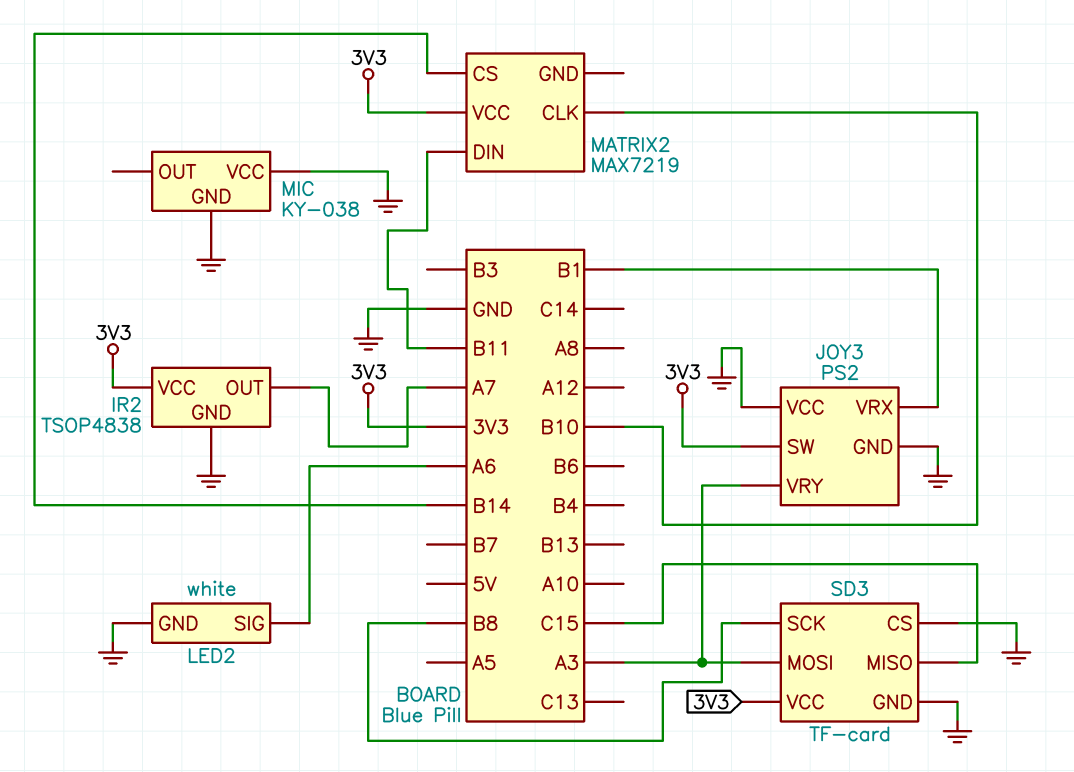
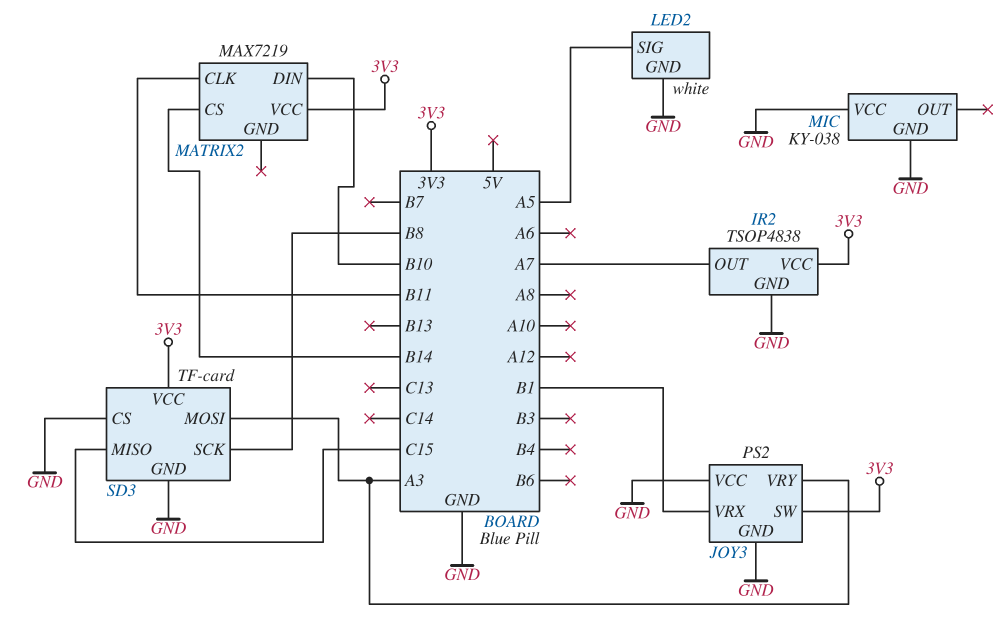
LED2 pin SIG: A6 -> A5
MATRIX2 pin CLK: B10 -> B11
MATRIX2 pin DIN: B11 -> B10

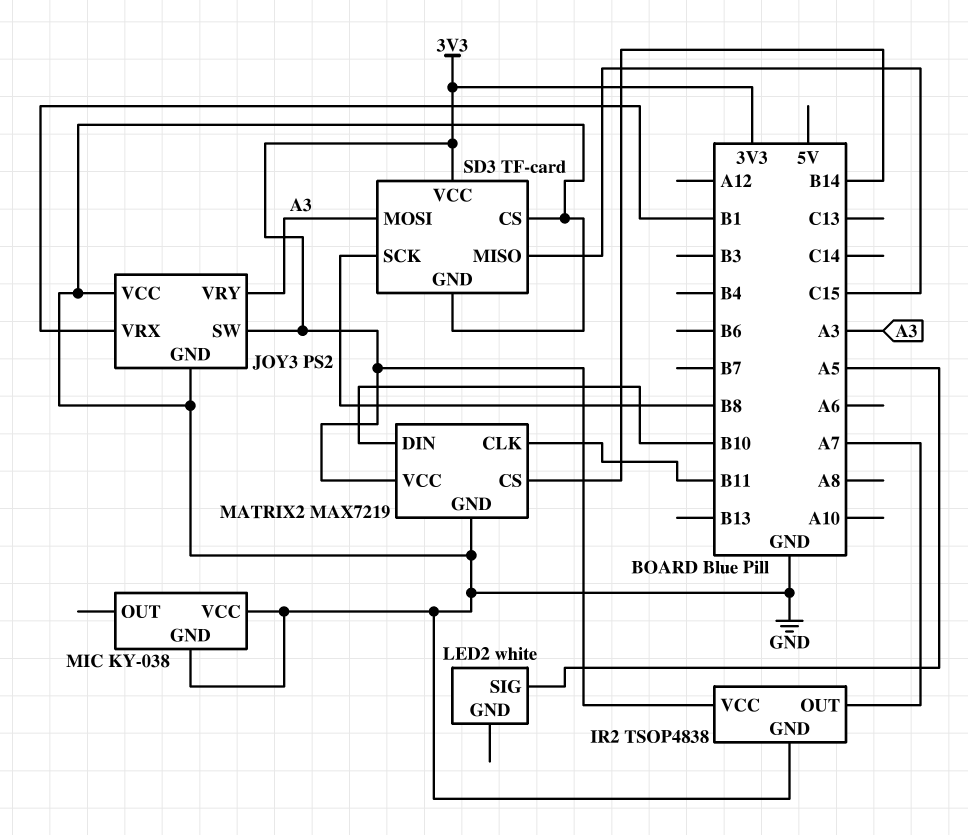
LED2 pin GND: GND -> none
MATRIX2 pin GND: none -> GND

